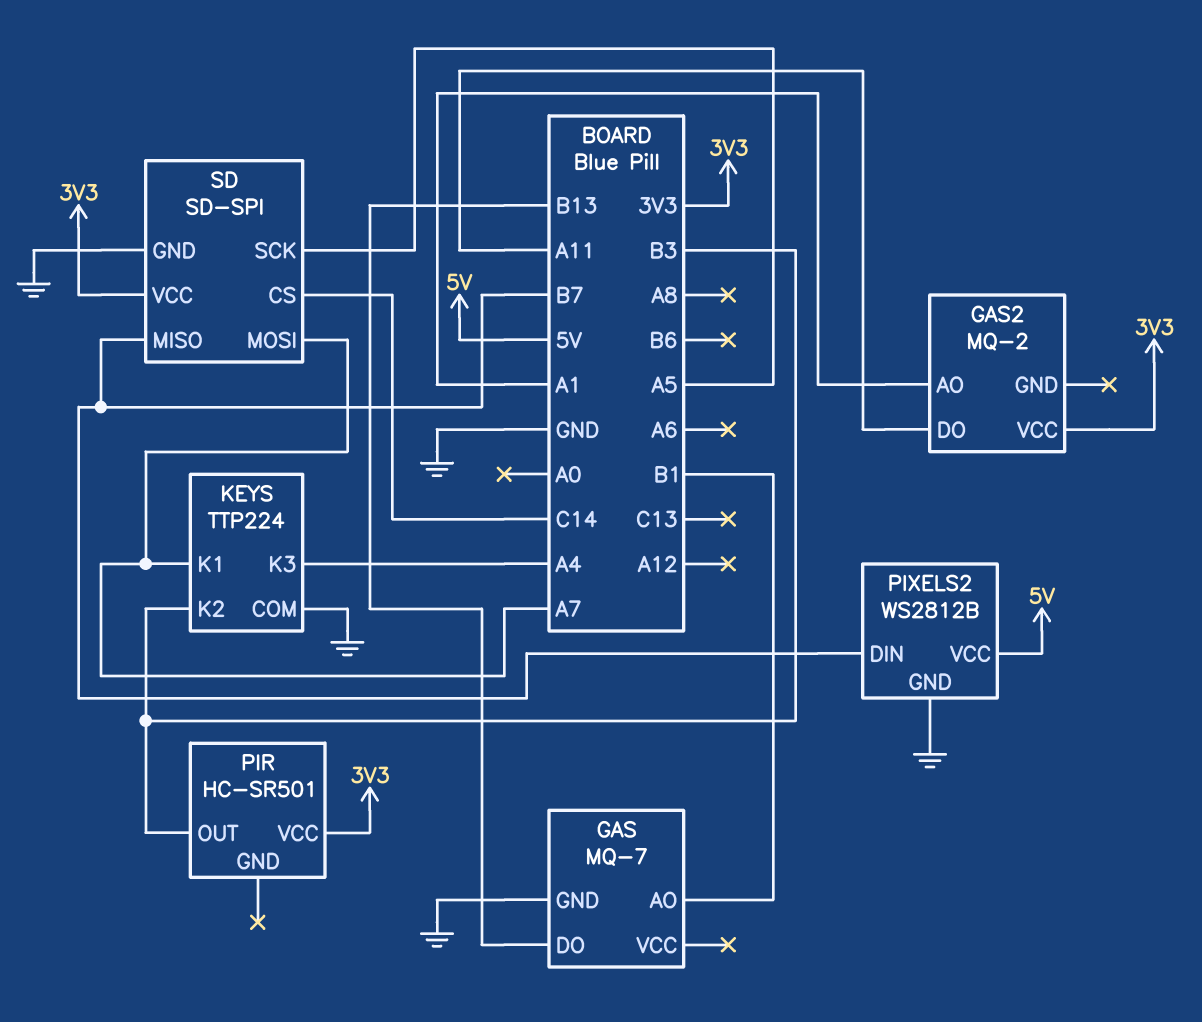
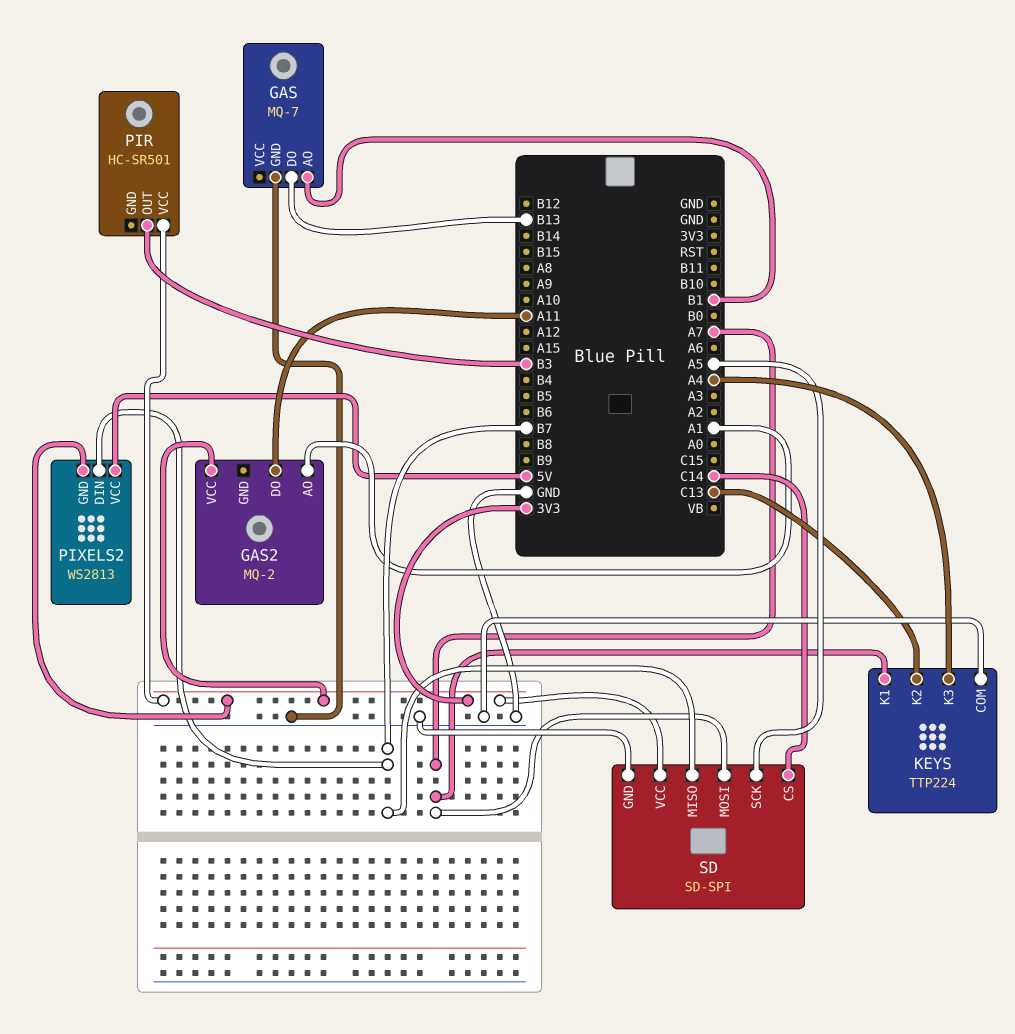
KEYS pin K2: B3 -> C13
PIXELS2: WS2812B -> WS2813
PIXELS2 pin GND: GND -> 3V3

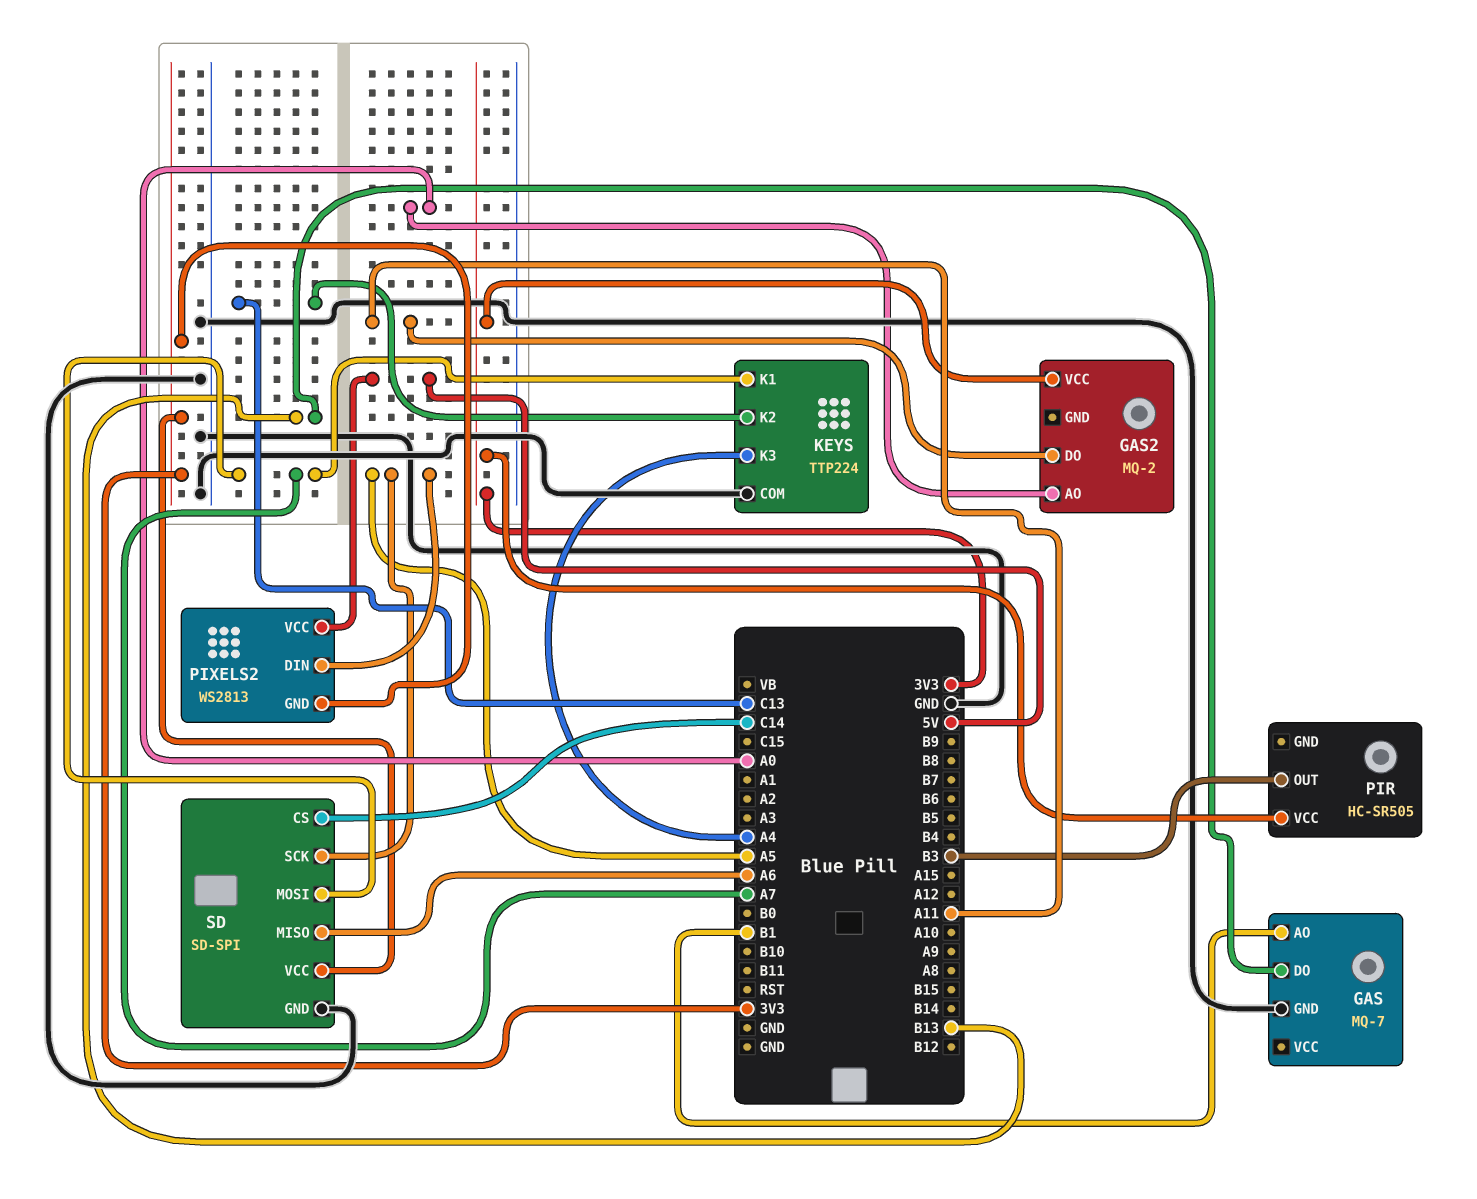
GAS2 pin AO: A1 -> A0
PIR: HC-SR501 -> HC-SR505
PIXELS2 pin DIN: B7 -> A5
SD pin MISO: B7 -> A6

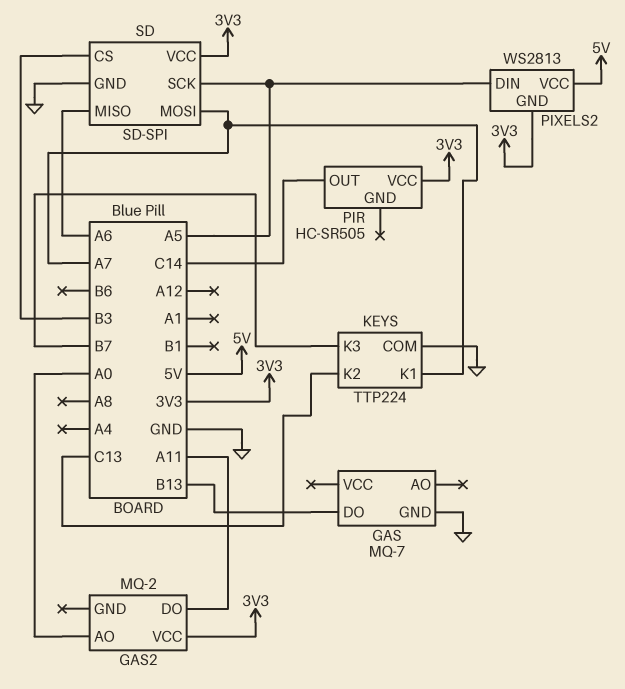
GAS pin AO: B1 -> none
KEYS pin K3: A4 -> B7
PIR pin OUT: B3 -> C14
SD pin CS: C14 -> B3

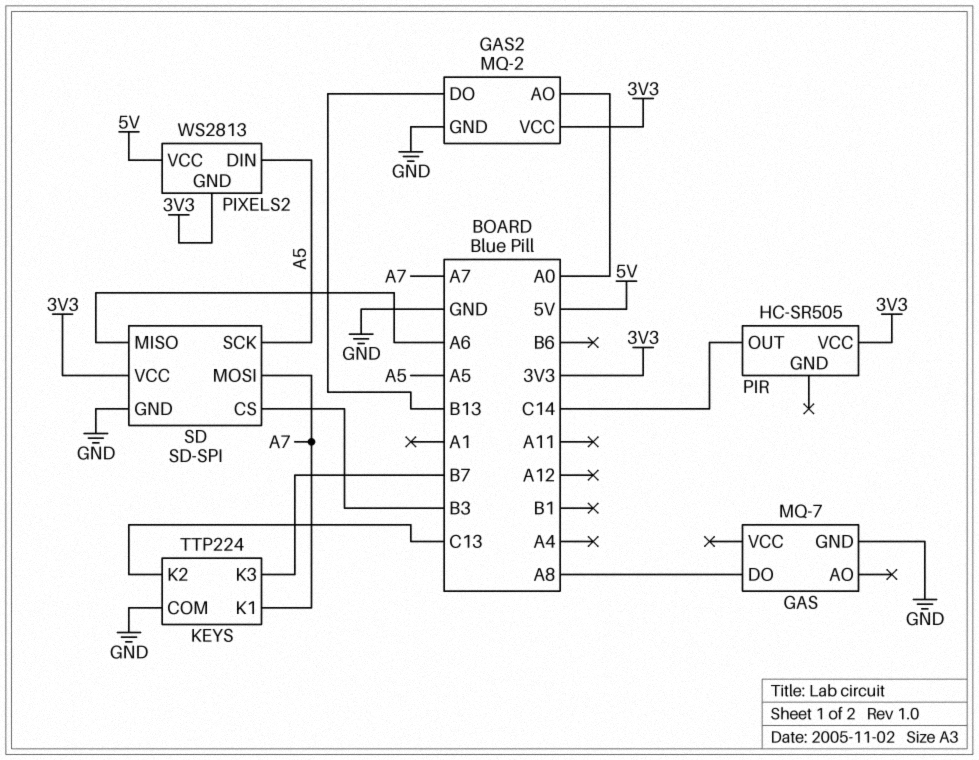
GAS pin DO: B13 -> A8
GAS2 pin DO: A11 -> B13
GAS2 pin GND: none -> GND

